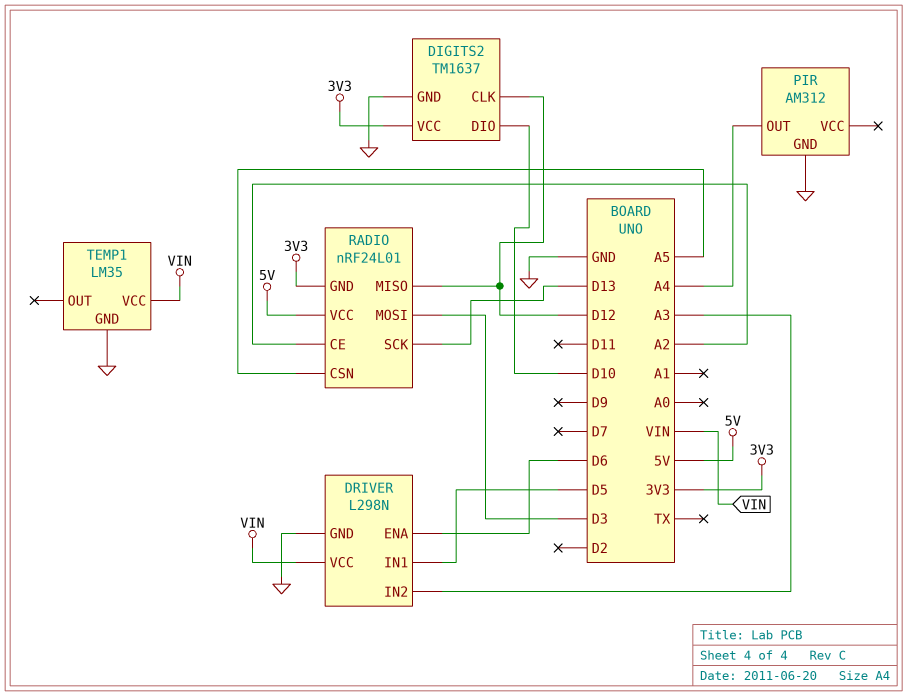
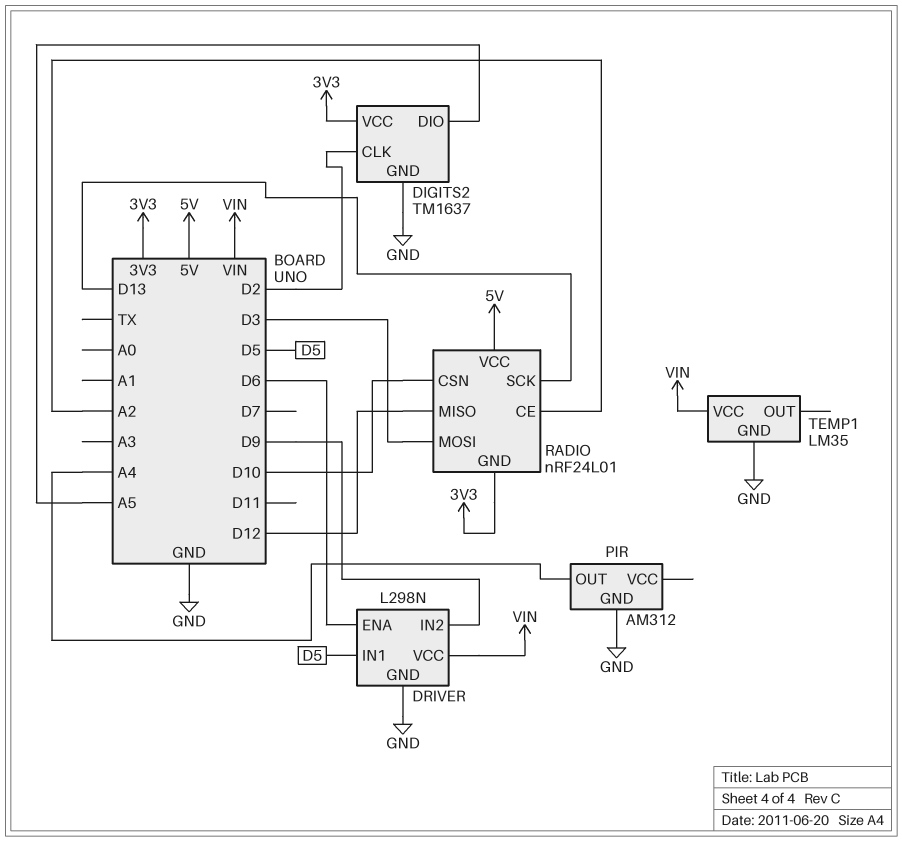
DIGITS2 pin CLK: D12 -> D2
DIGITS2 pin DIO: D10 -> A5
DRIVER pin IN2: A3 -> D9
RADIO pin CSN: A5 -> D10

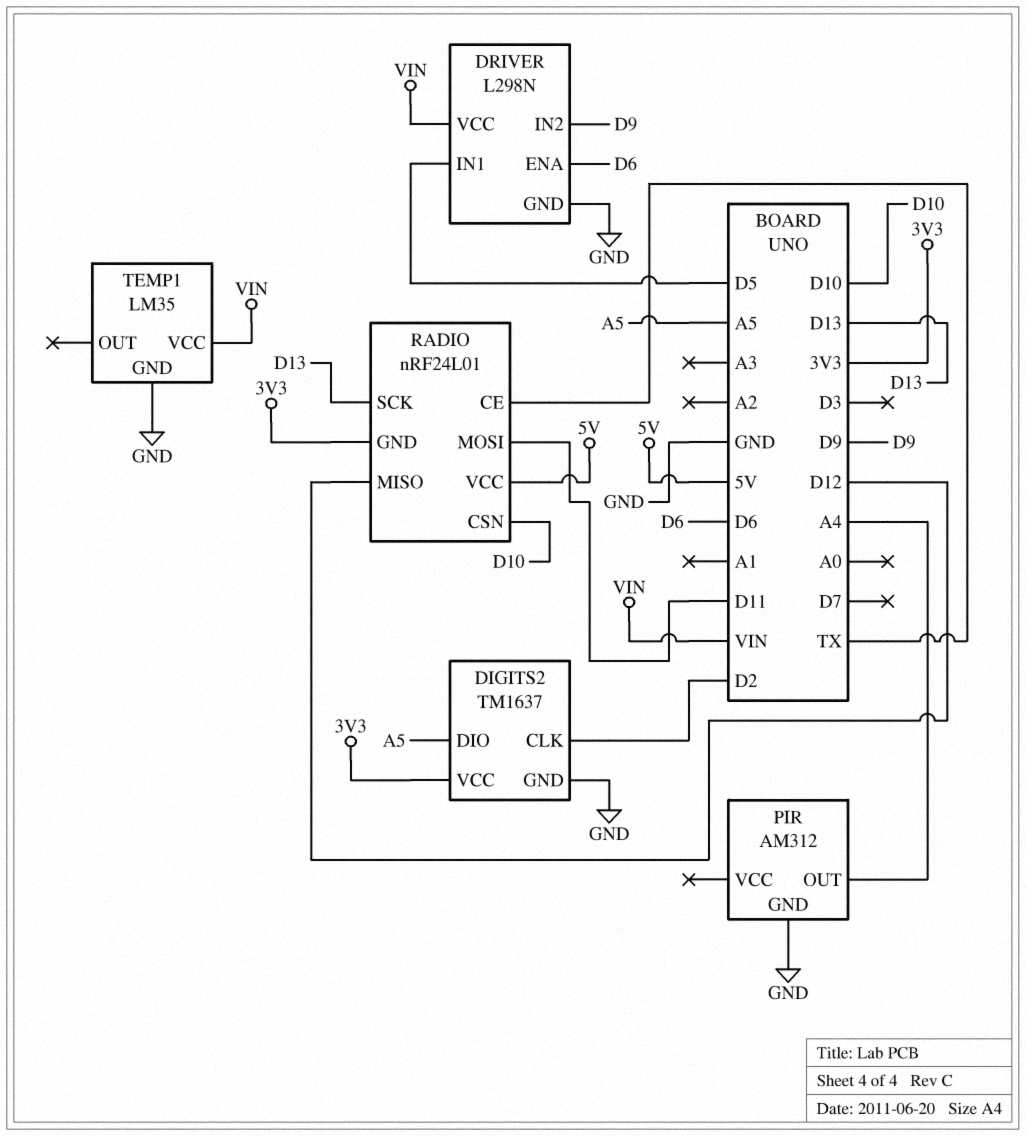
RADIO pin CE: A2 -> TX
RADIO pin MOSI: D3 -> D11

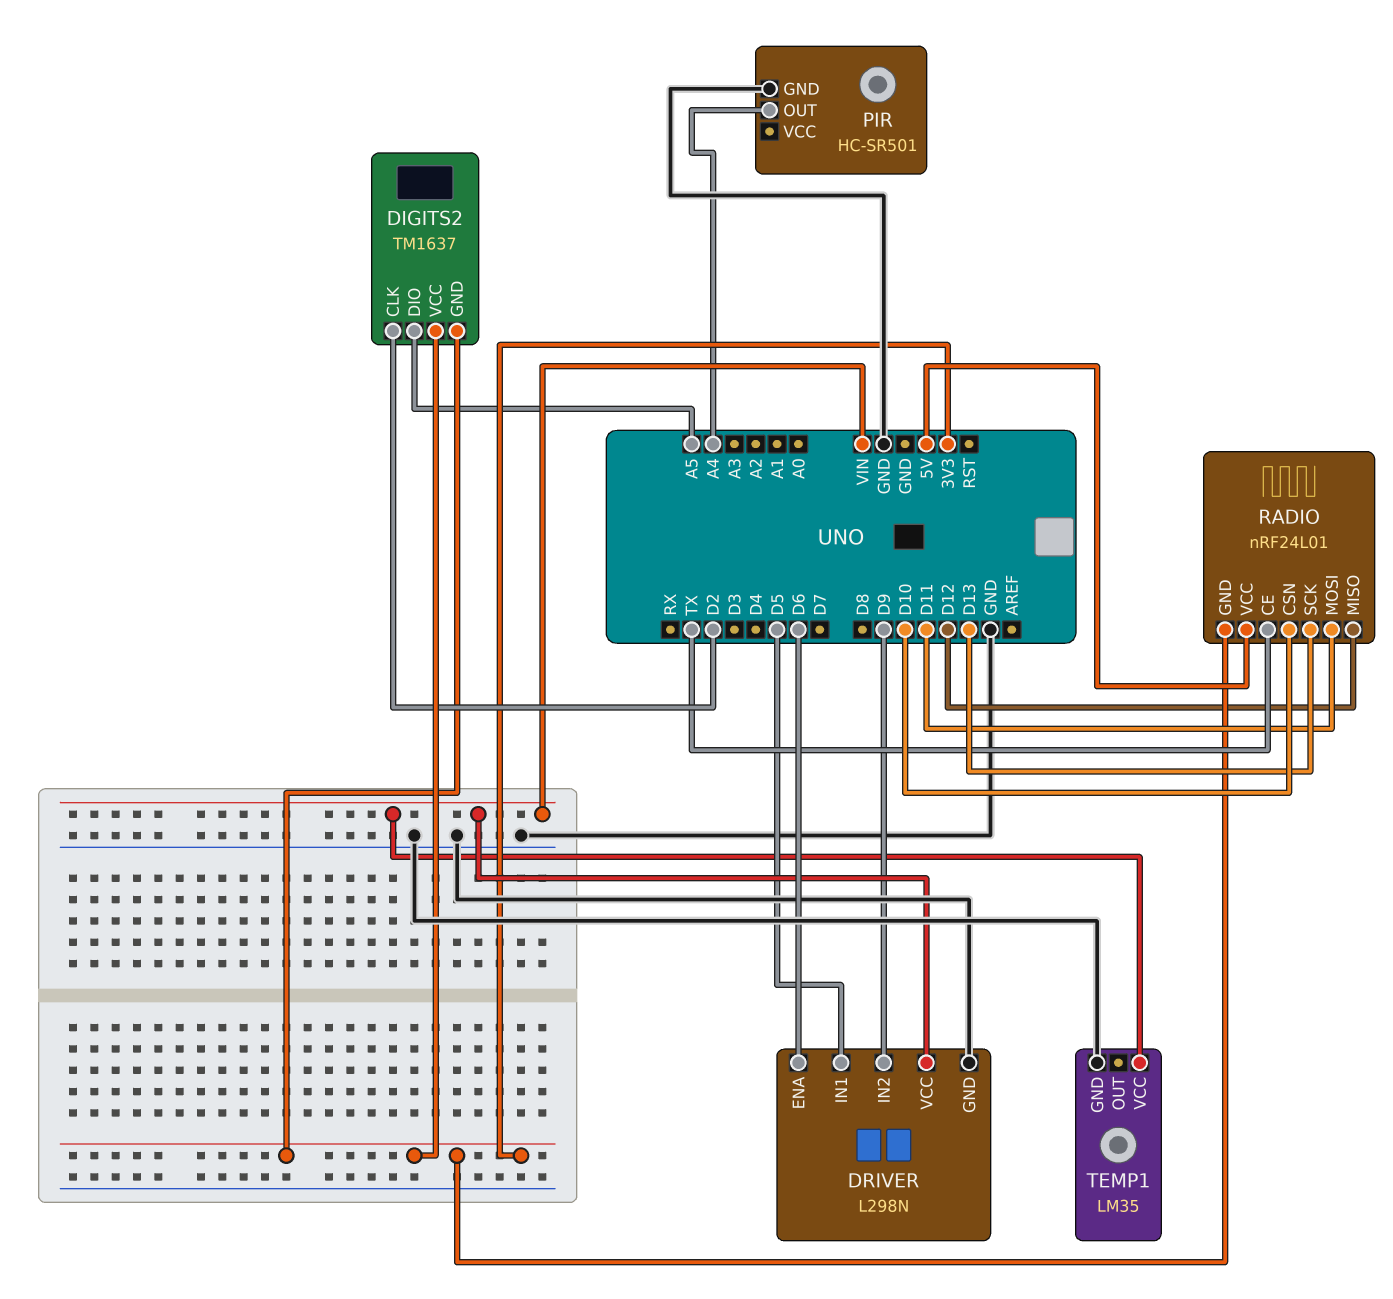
DIGITS2 pin GND: GND -> 3V3
PIR: AM312 -> HC-SR501

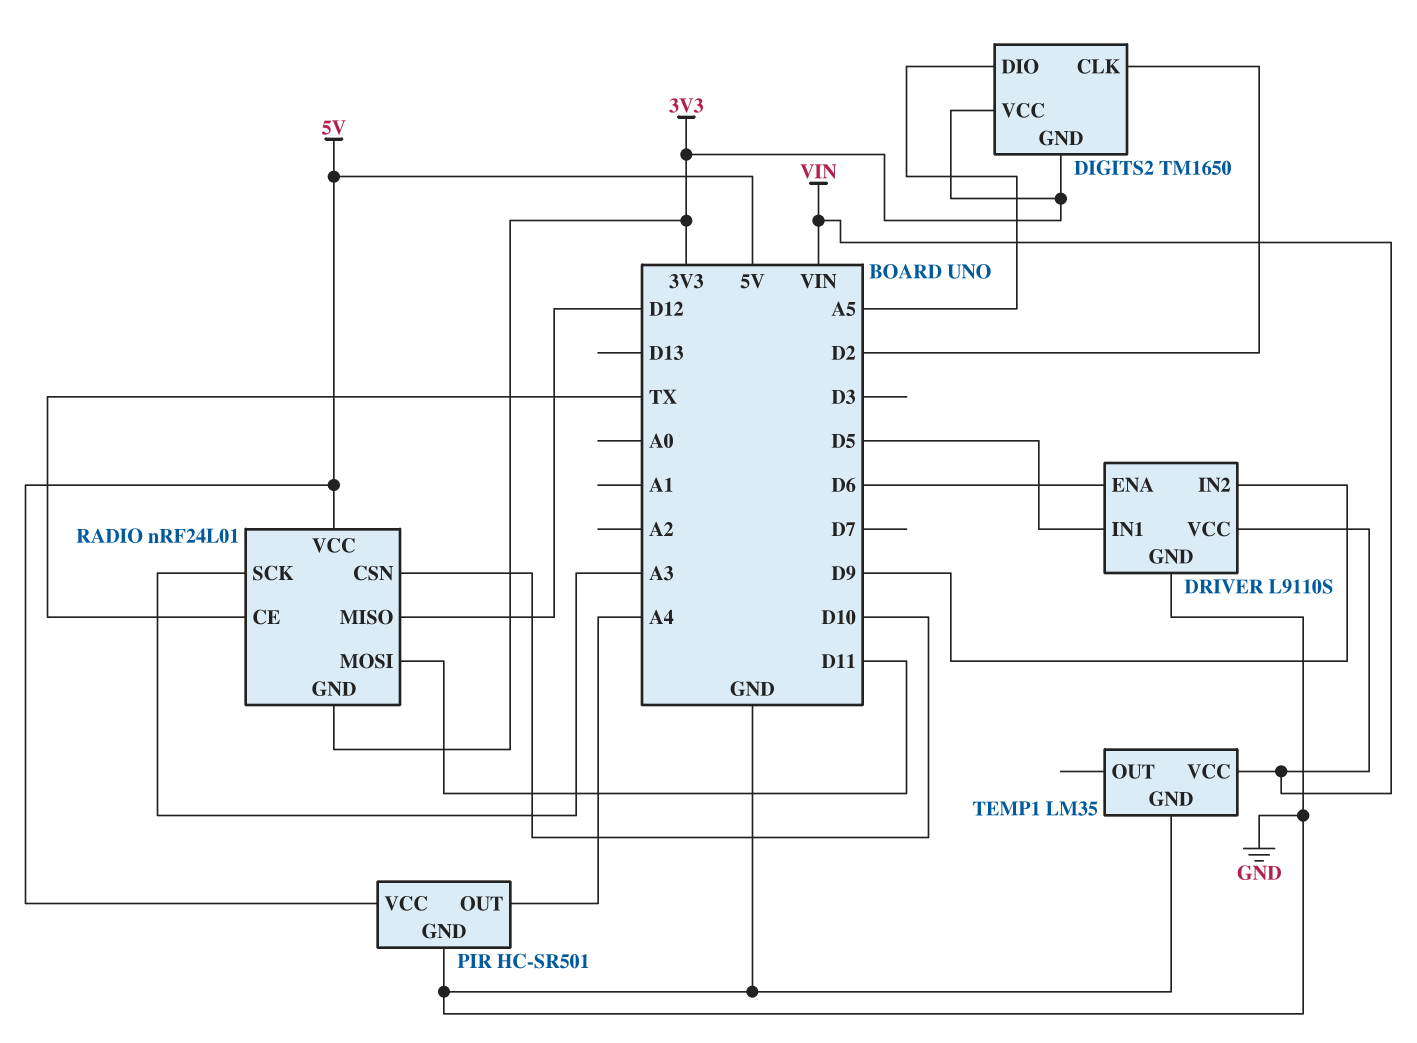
DIGITS2: TM1637 -> TM1650
DRIVER: L298N -> L9110S
PIR pin VCC: none -> 5V
RADIO pin SCK: D13 -> A3

